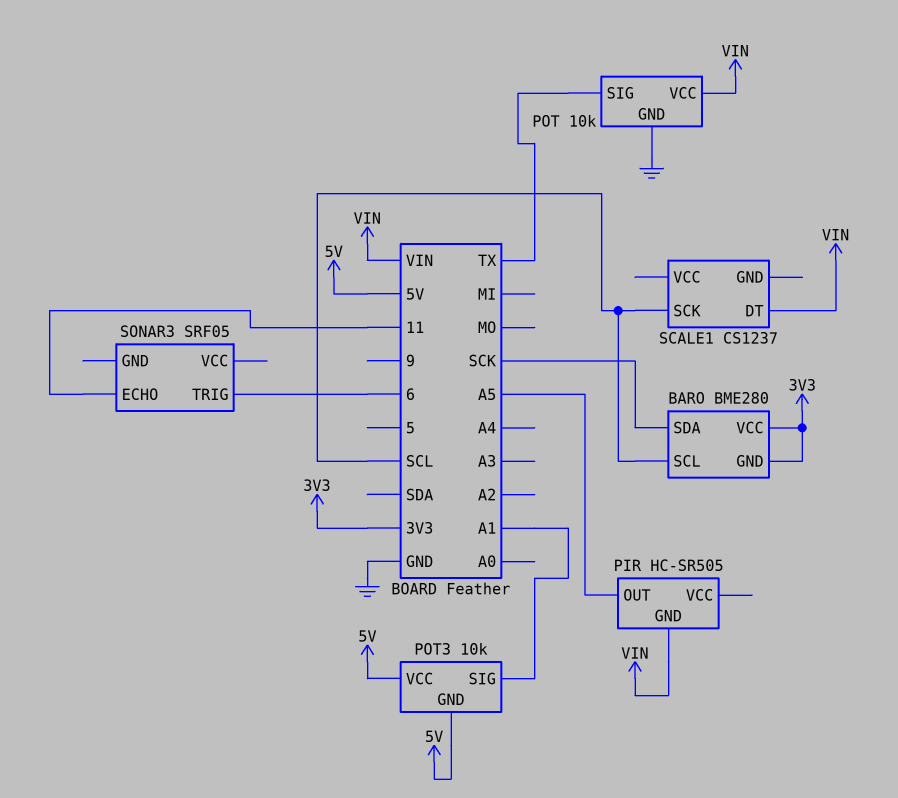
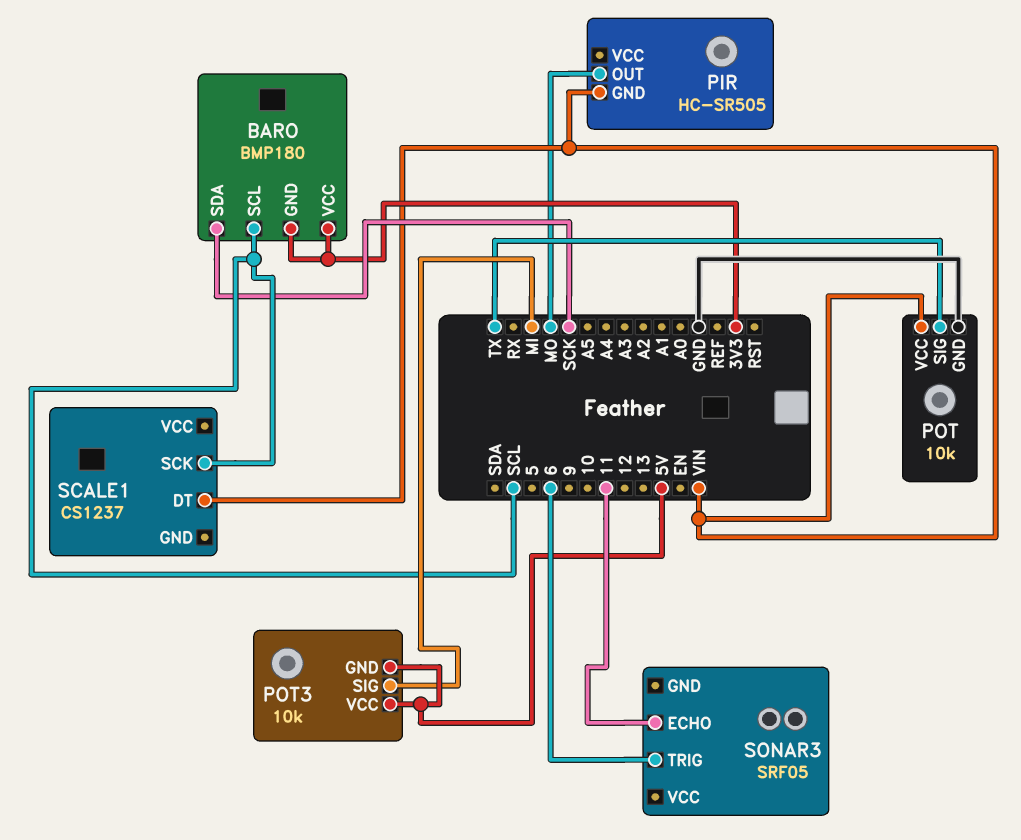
BARO: BME280 -> BMP180
PIR pin OUT: A5 -> MO
POT3 pin SIG: A1 -> MI

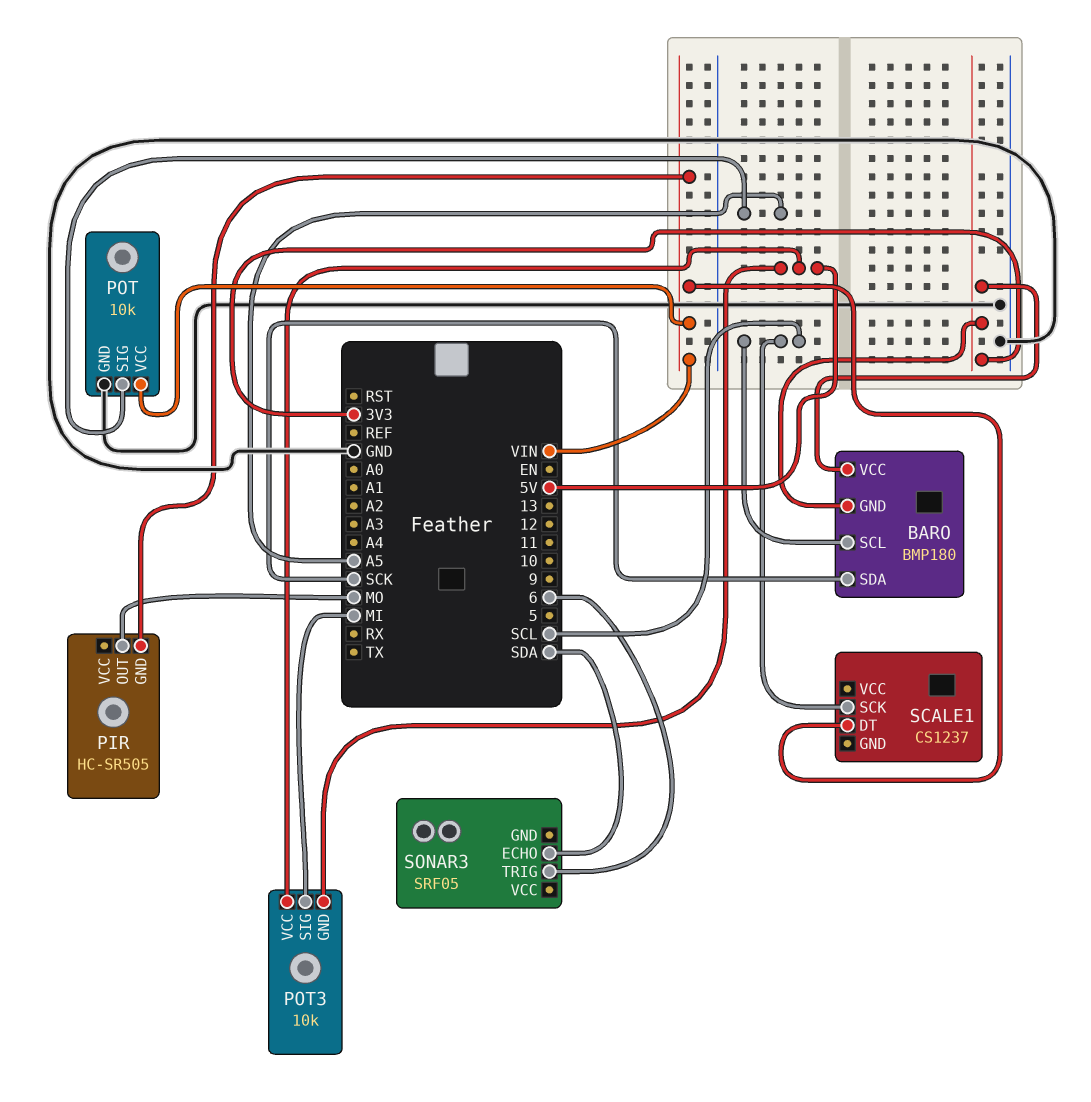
POT pin SIG: TX -> A5
SONAR3 pin ECHO: 11 -> SDA

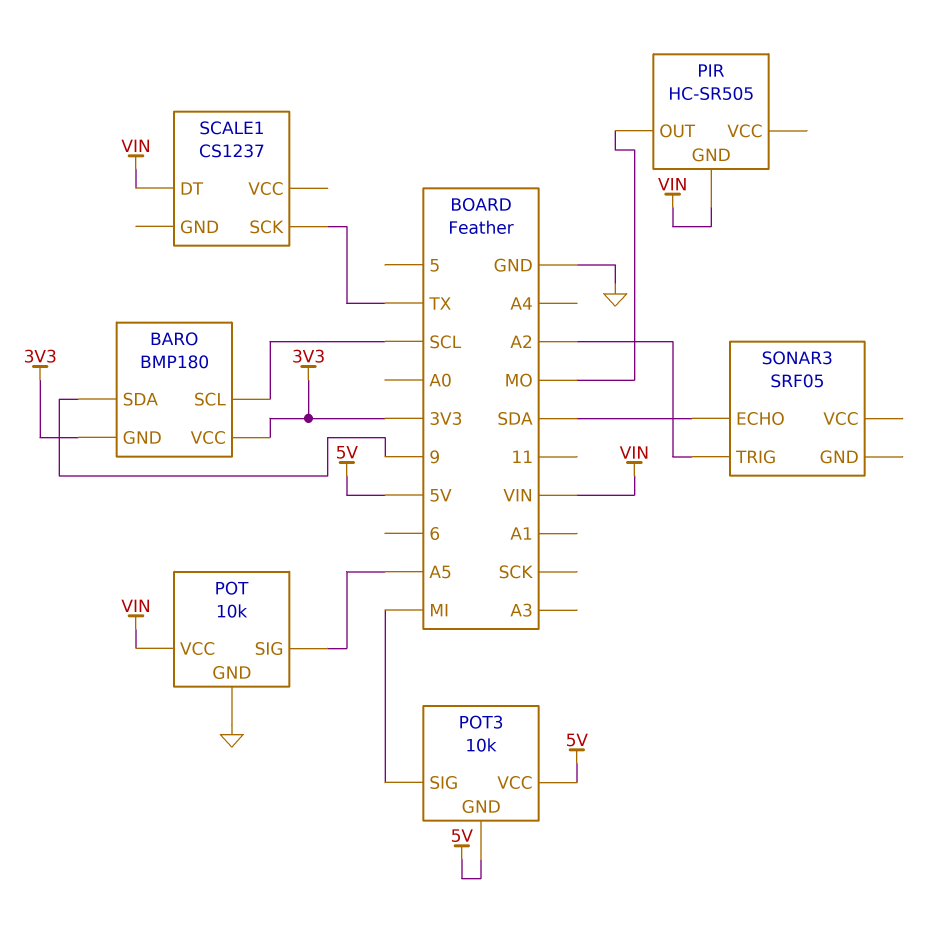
BARO pin SDA: SCK -> 9
SCALE1 pin SCK: SCL -> TX
SONAR3 pin TRIG: 6 -> A2

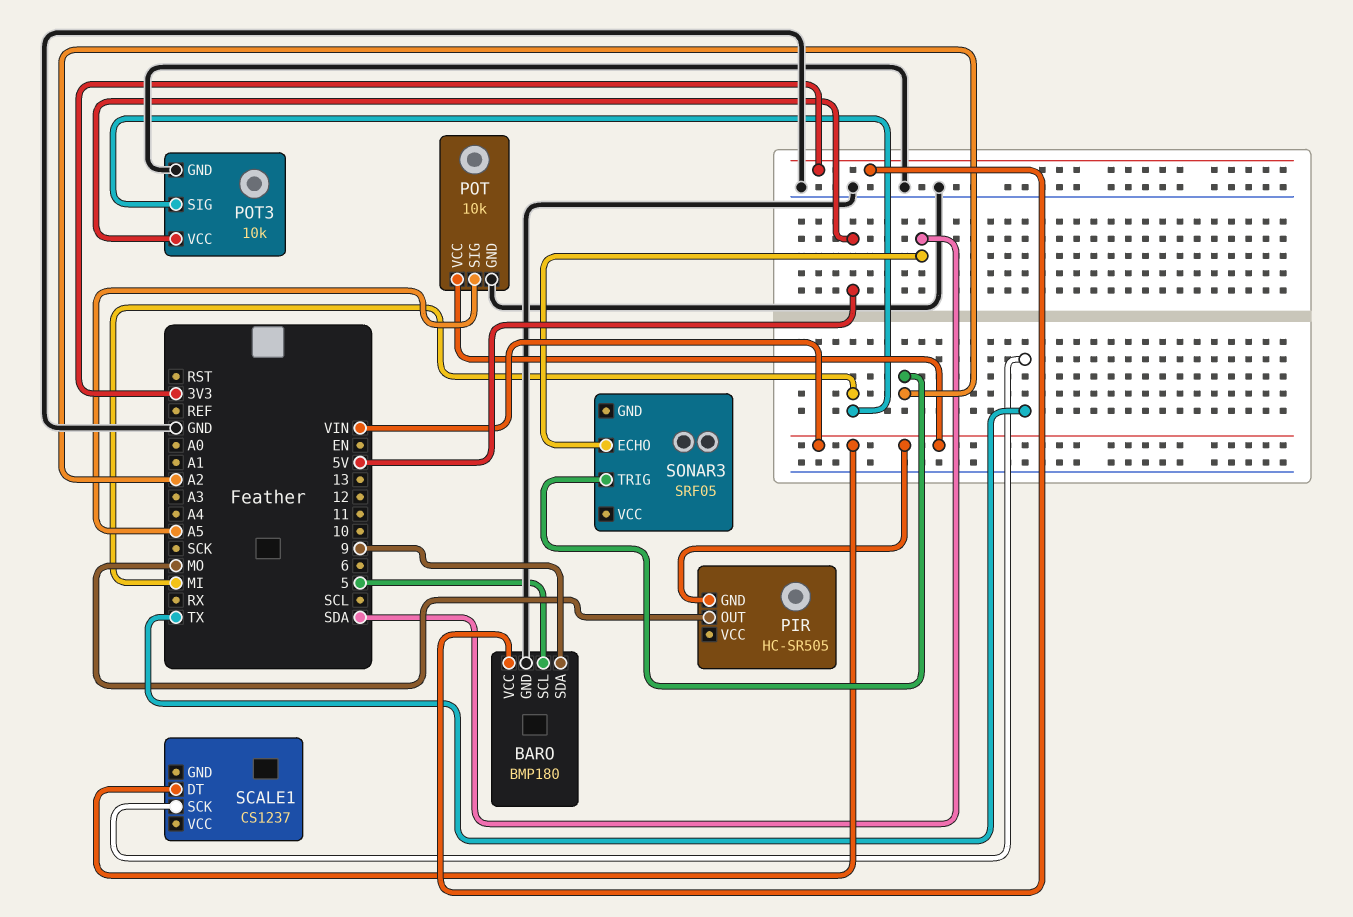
BARO pin GND: 3V3 -> GND
BARO pin SCL: SCL -> 5
POT3 pin GND: 5V -> GND

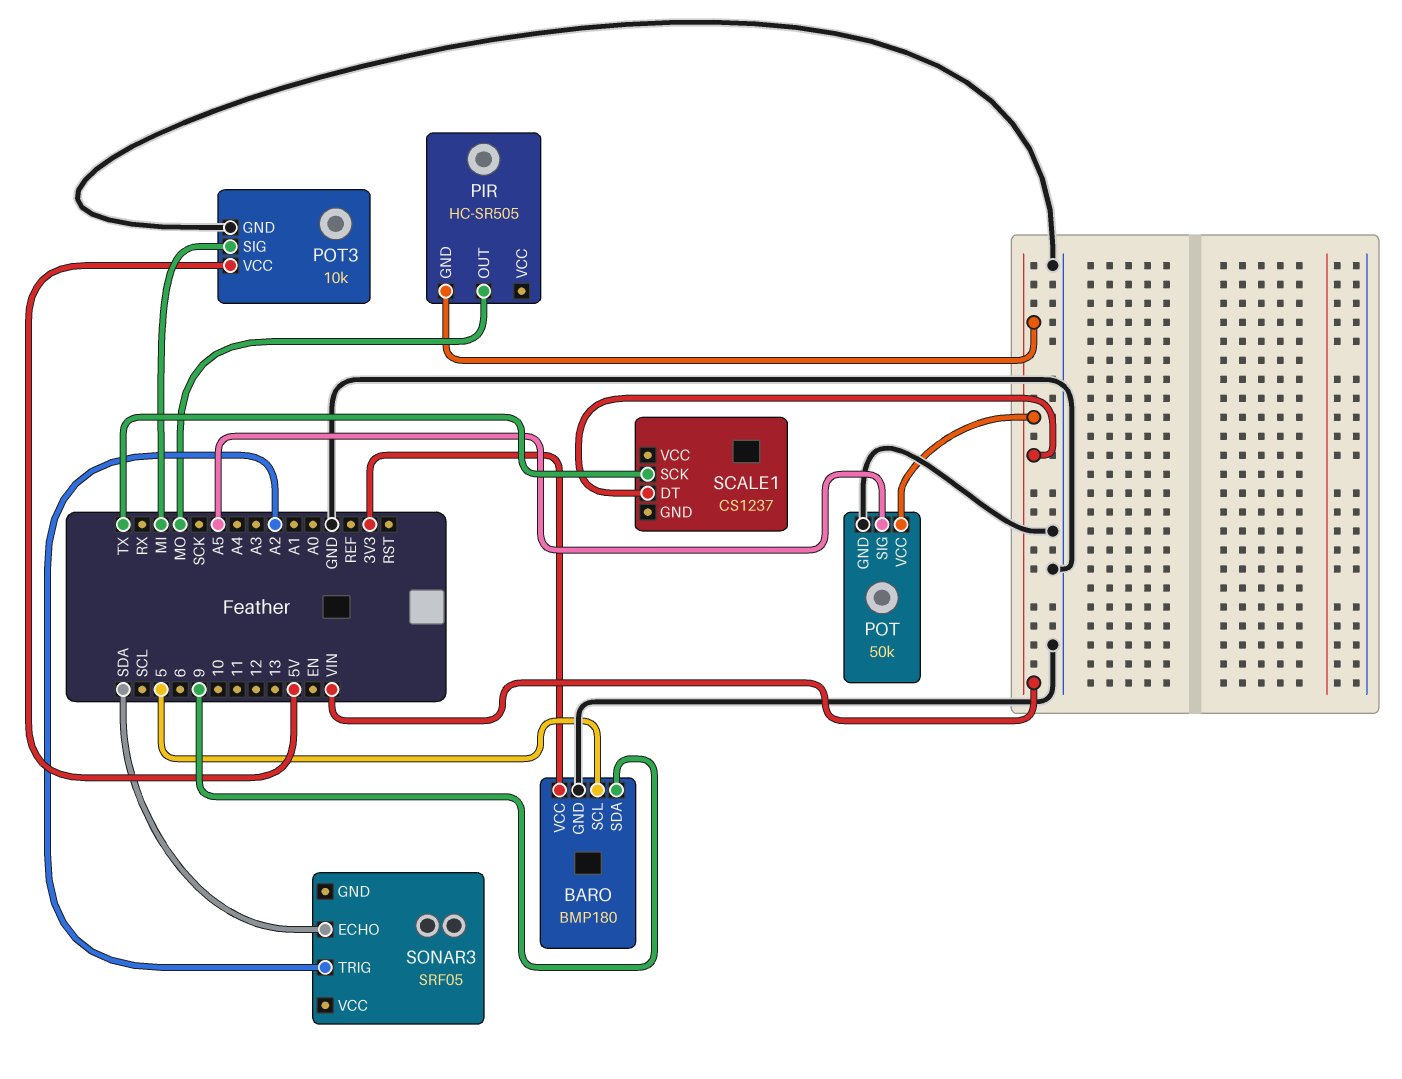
POT: 10k -> 50k

